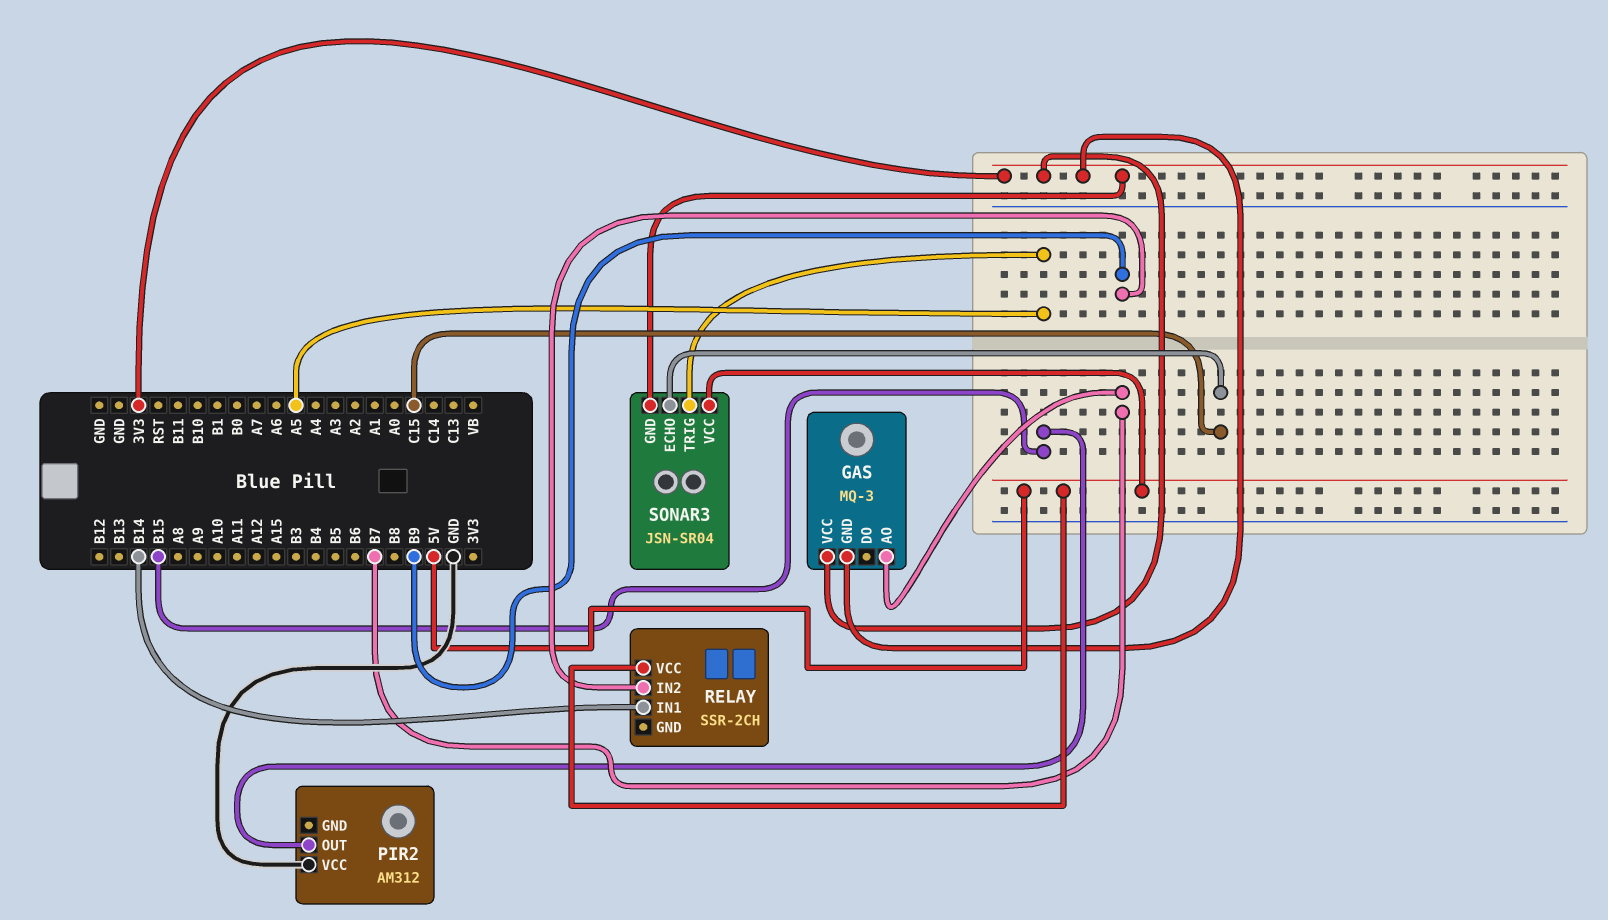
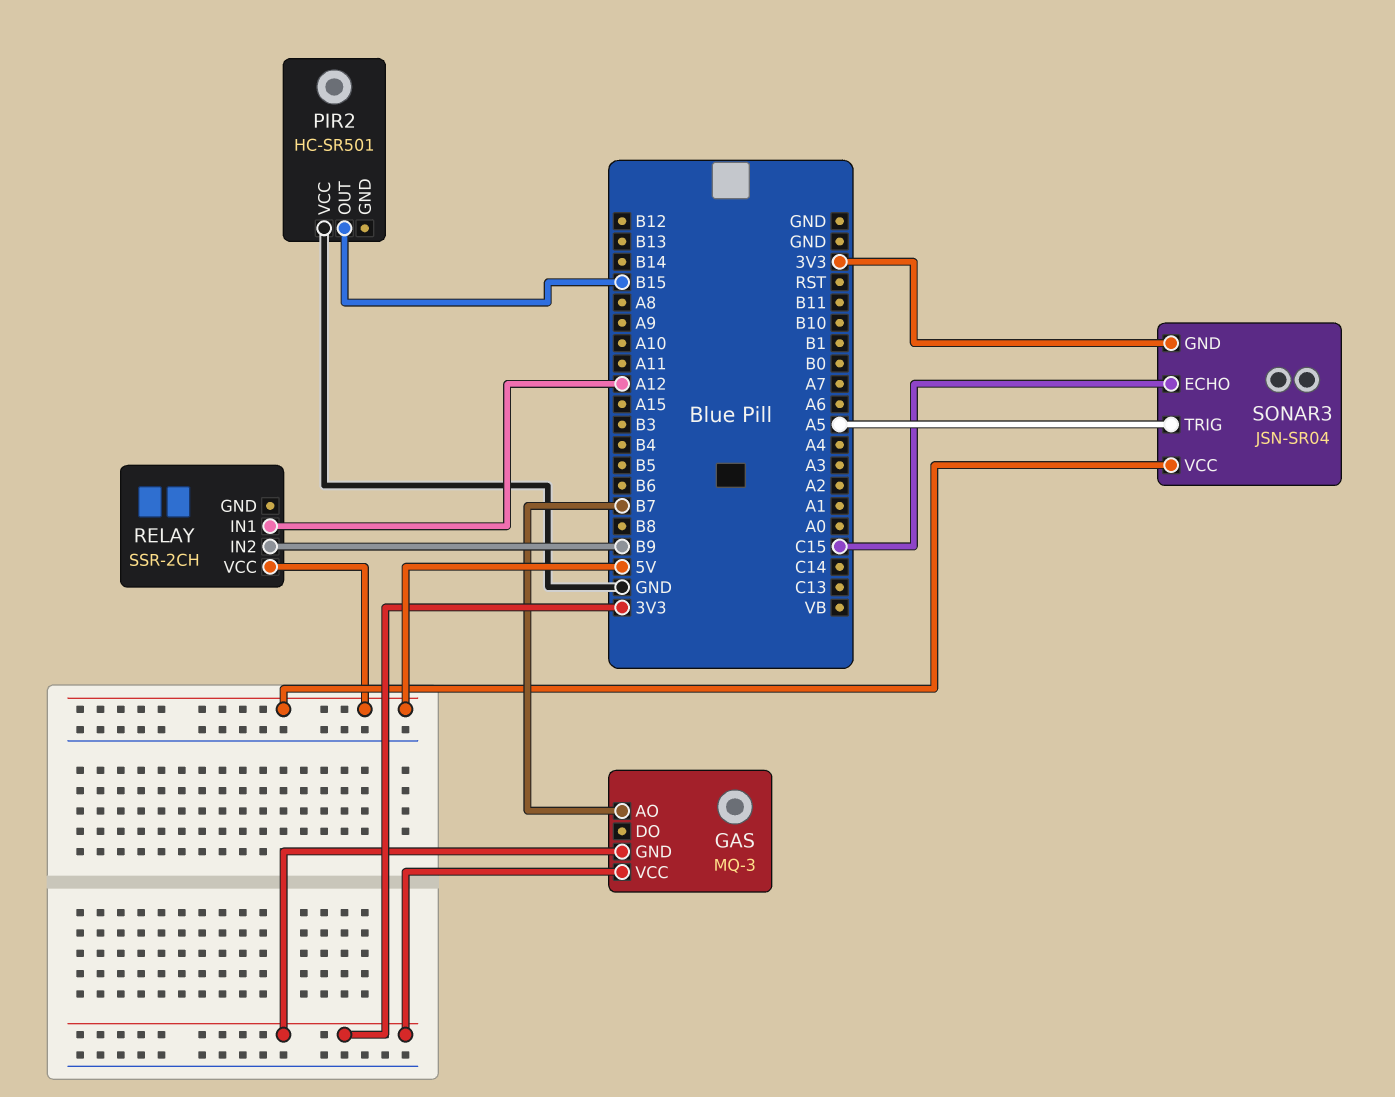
PIR2: AM312 -> HC-SR501
RELAY pin IN1: B14 -> A12

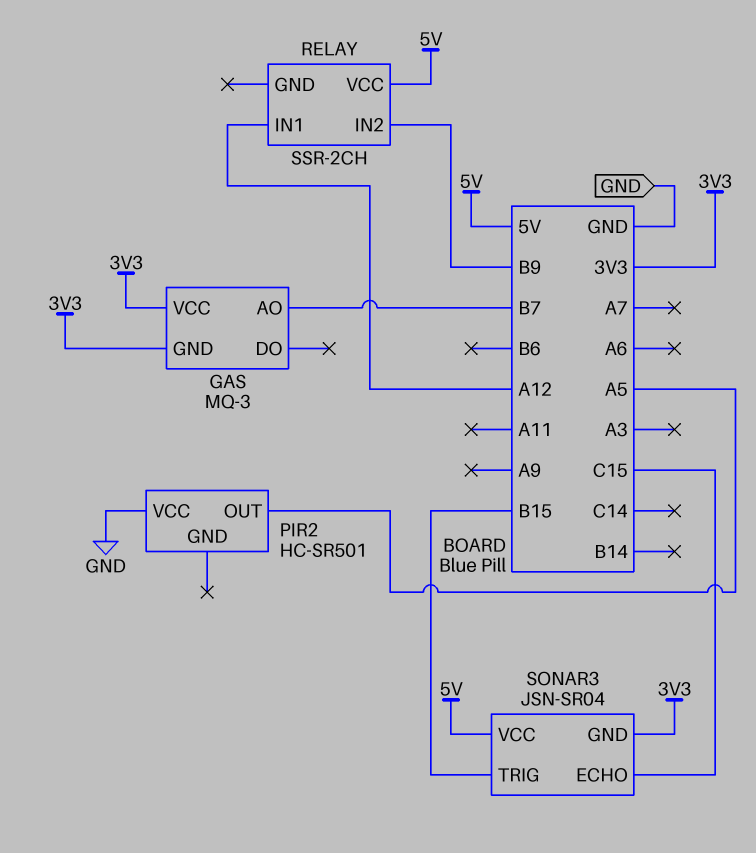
PIR2 pin OUT: B15 -> A5
SONAR3 pin TRIG: A5 -> B15

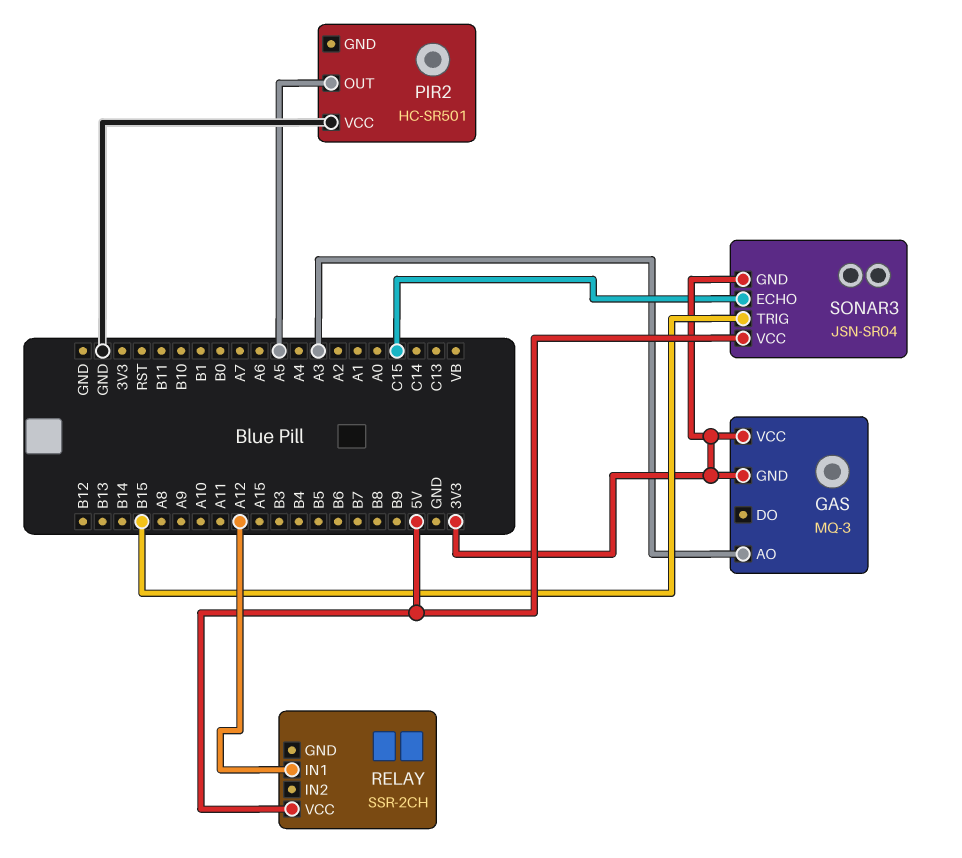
GAS pin AO: B7 -> A3
RELAY pin IN2: B9 -> none

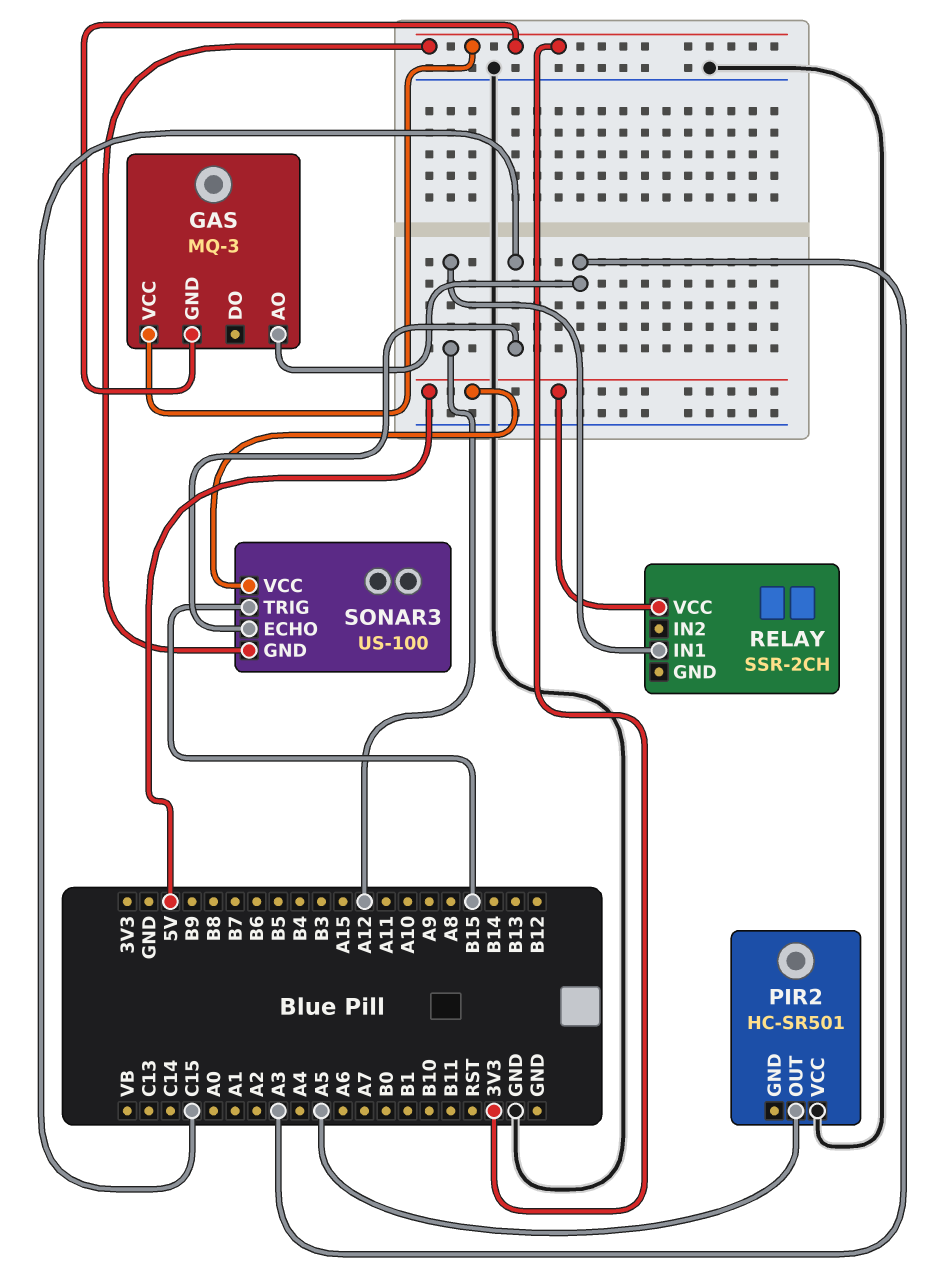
SONAR3: JSN-SR04 -> US-100

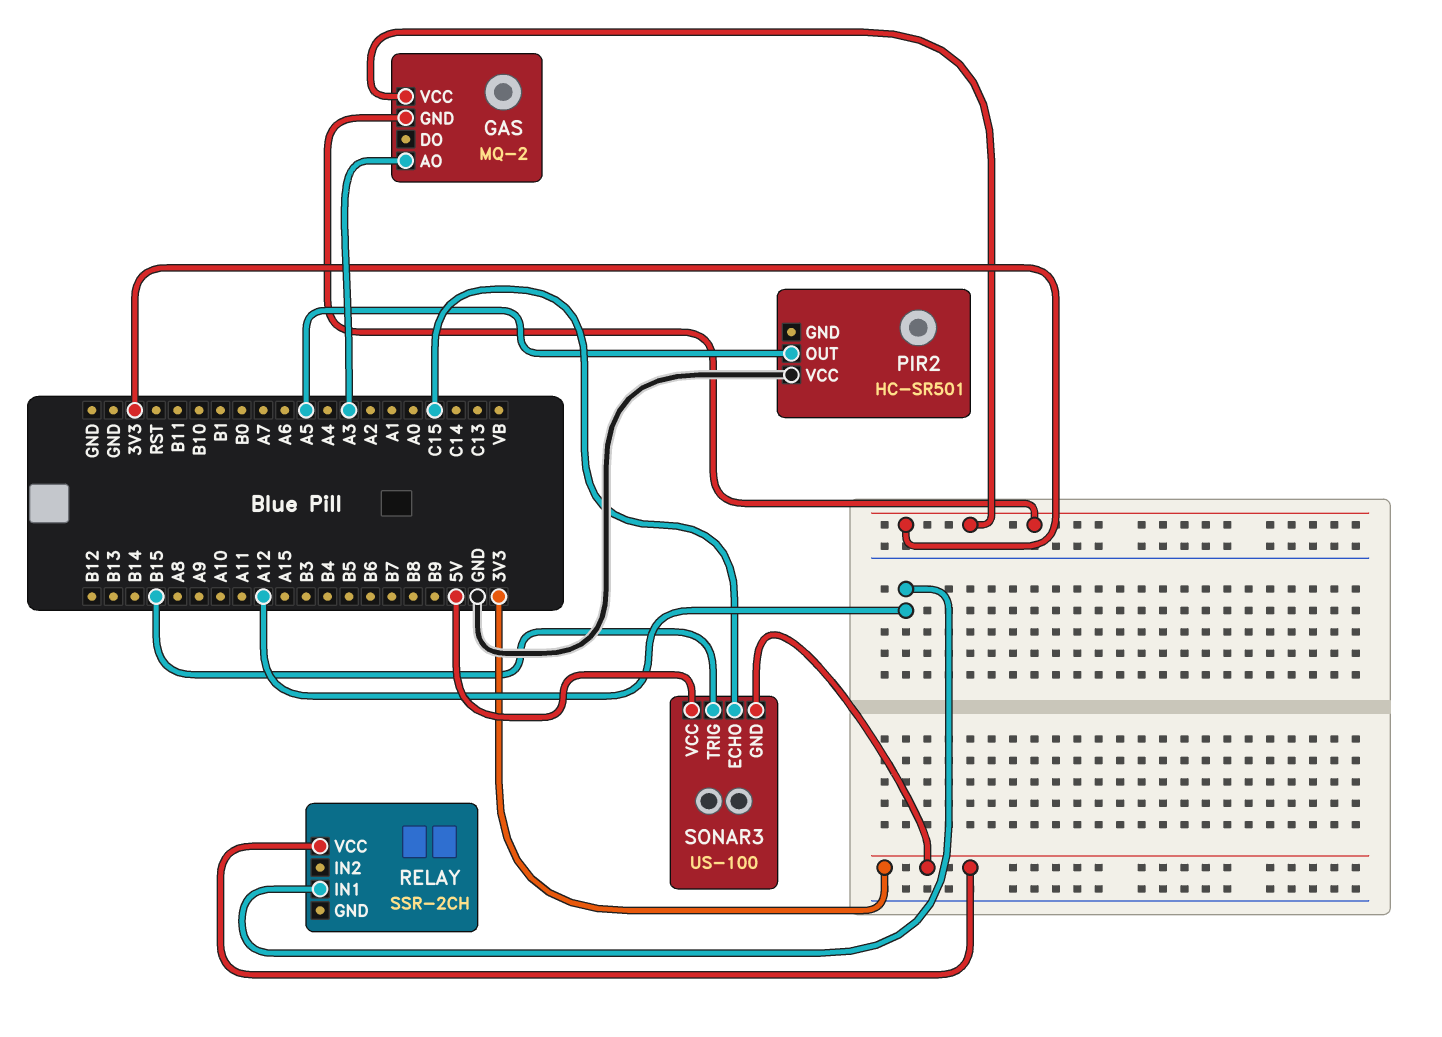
GAS: MQ-3 -> MQ-2
RELAY pin VCC: 5V -> 3V3

